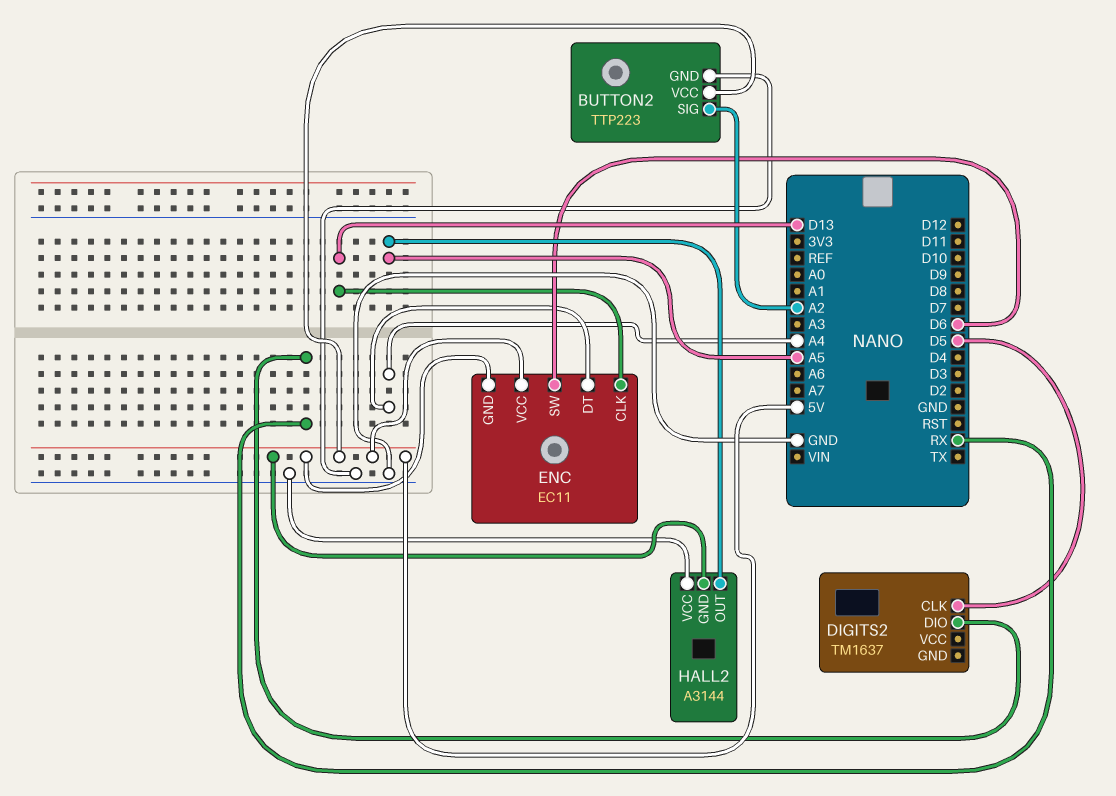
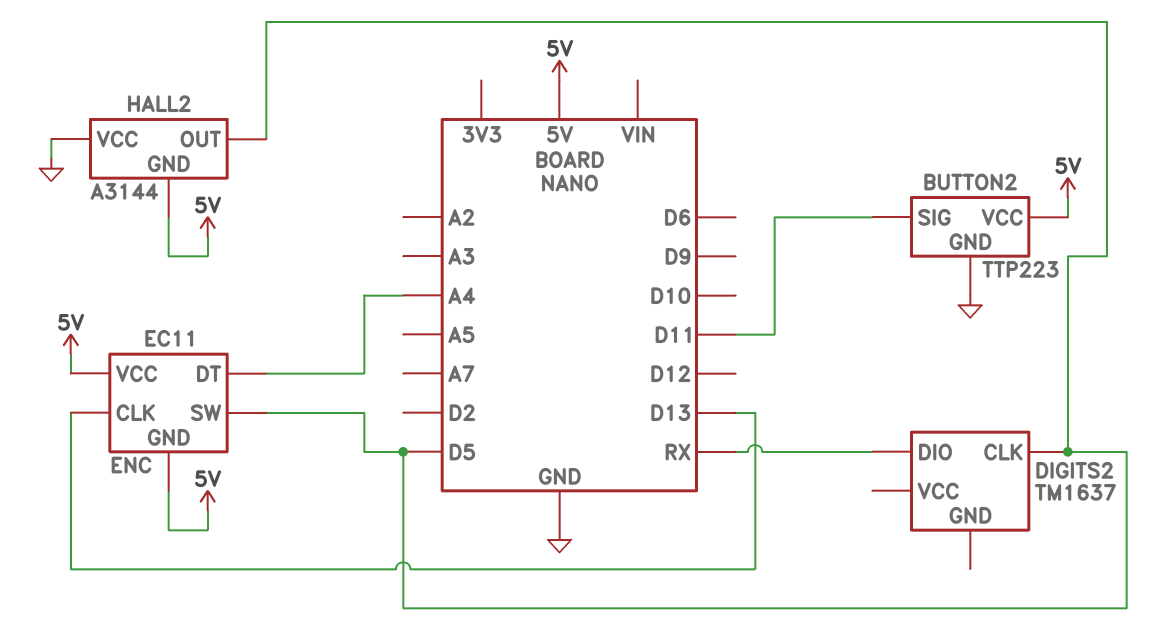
BUTTON2 pin SIG: A2 -> D11
ENC pin SW: D6 -> D5
HALL2 pin OUT: A5 -> D5

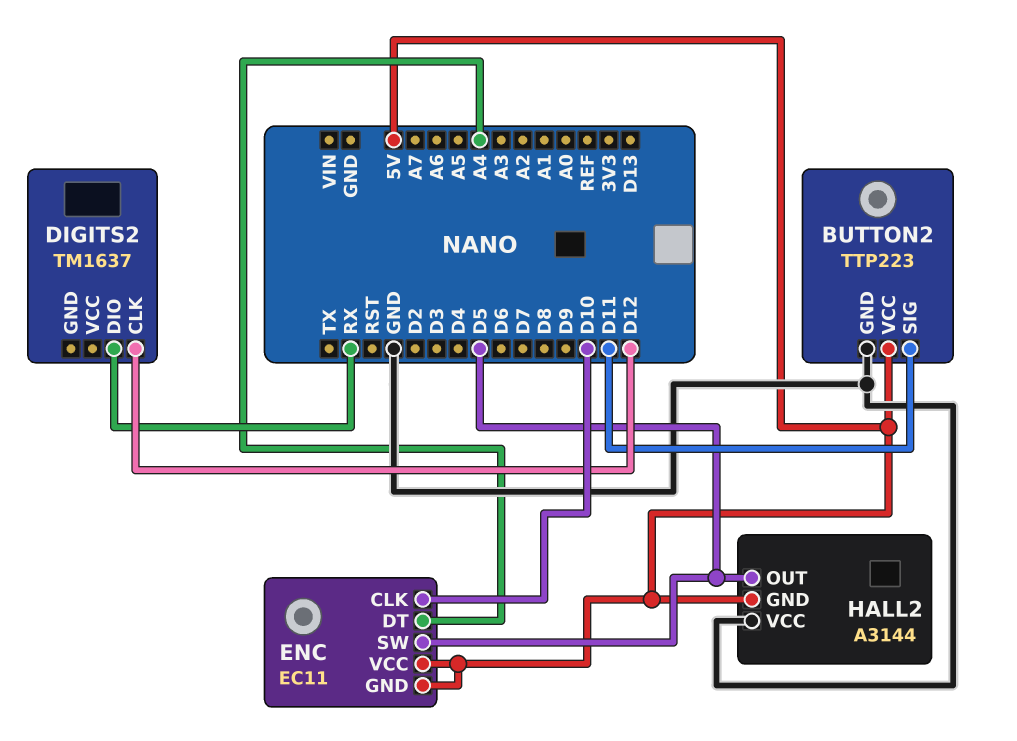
DIGITS2 pin CLK: D5 -> D12
ENC pin CLK: D13 -> D10

